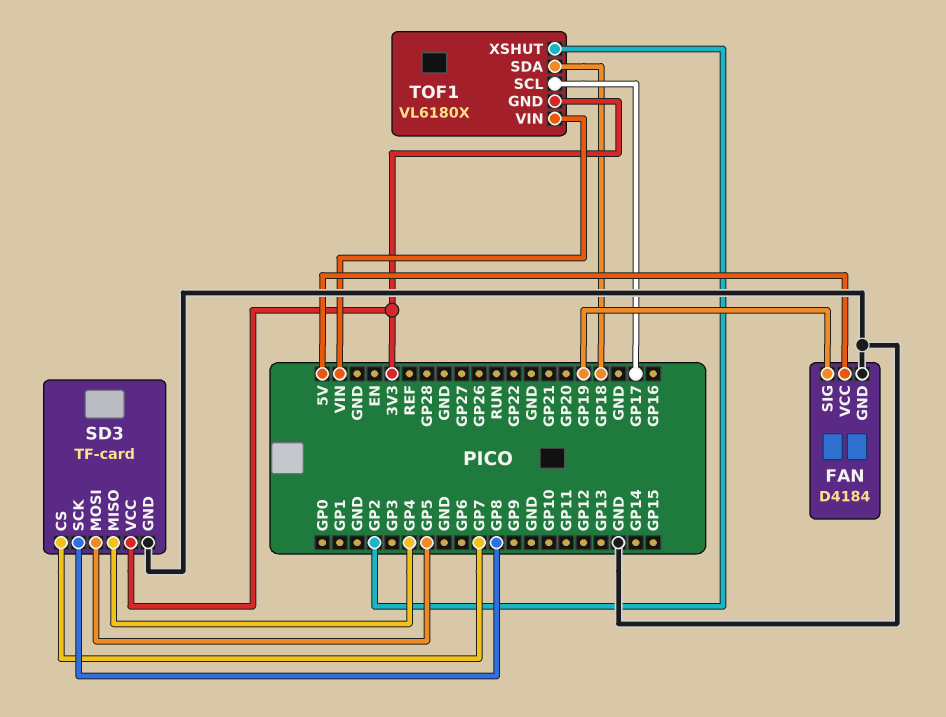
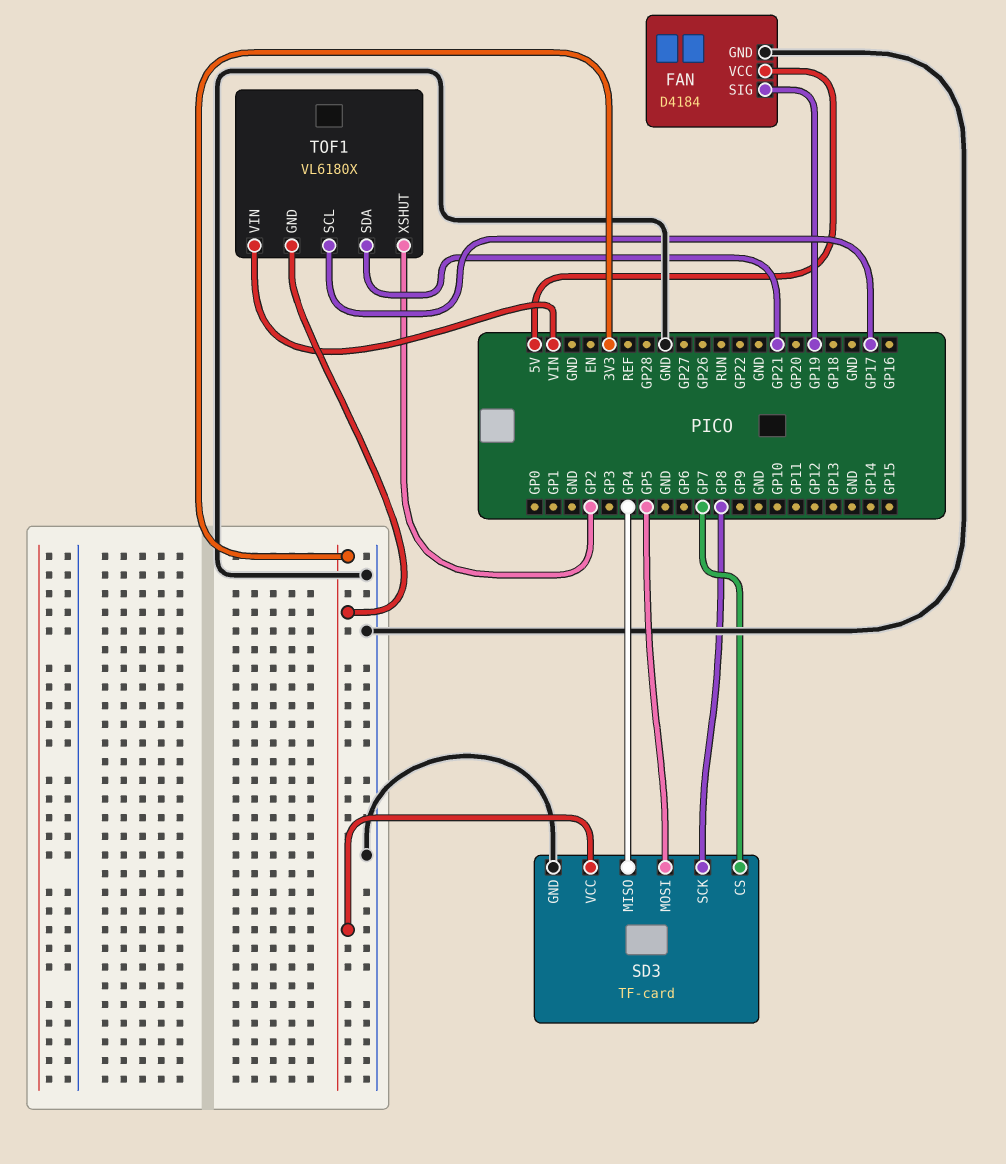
TOF1 pin SDA: GP18 -> GP21

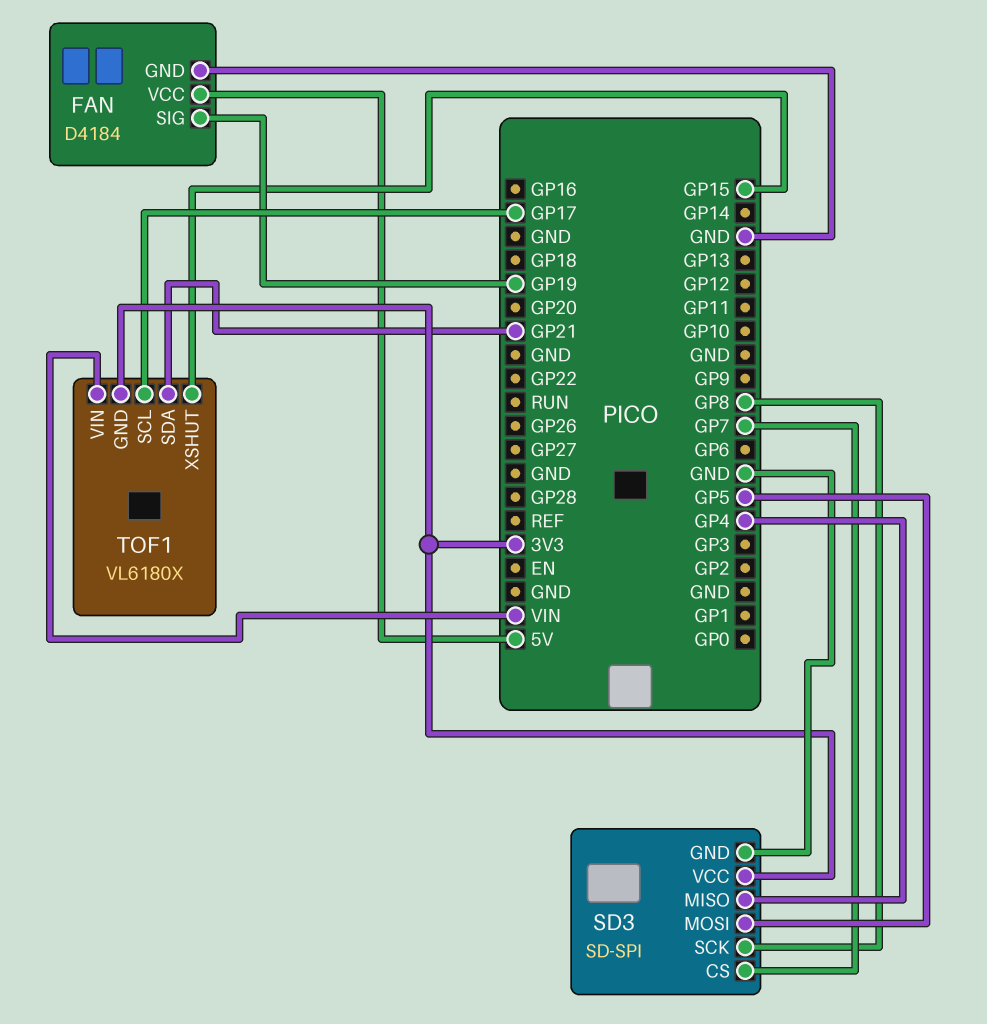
SD3: TF-card -> SD-SPI
TOF1 pin XSHUT: GP2 -> GP15

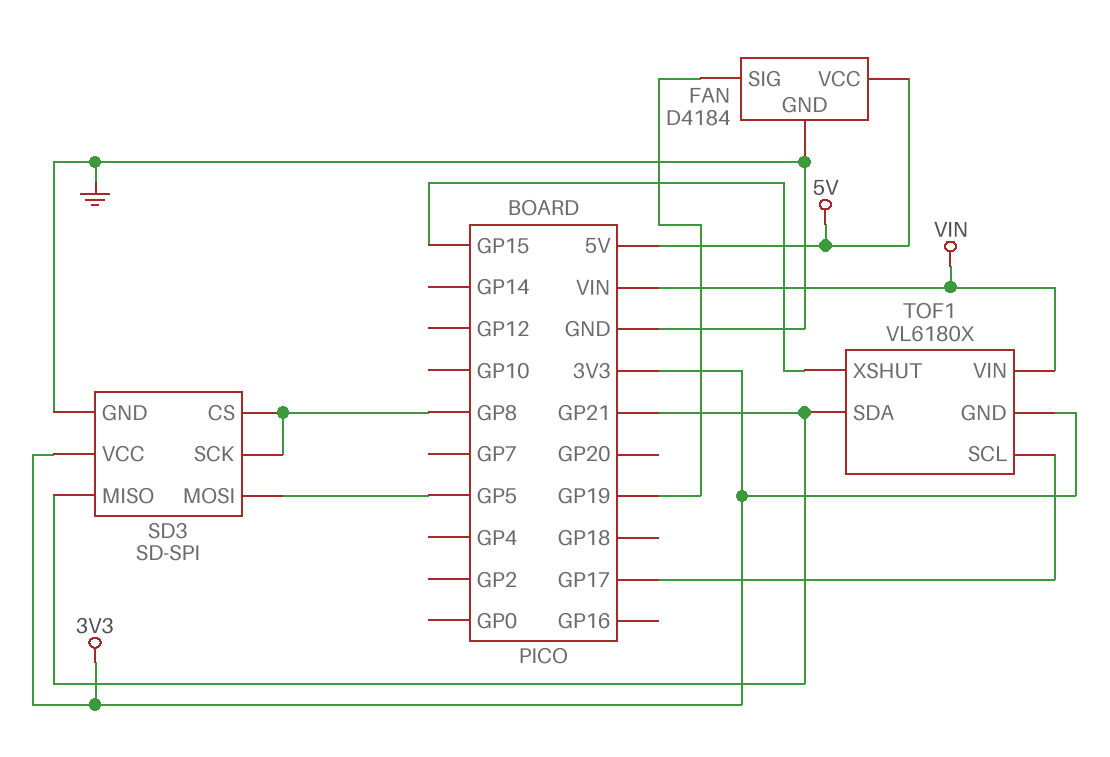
SD3 pin CS: GP7 -> GP8
SD3 pin MISO: GP4 -> GP21

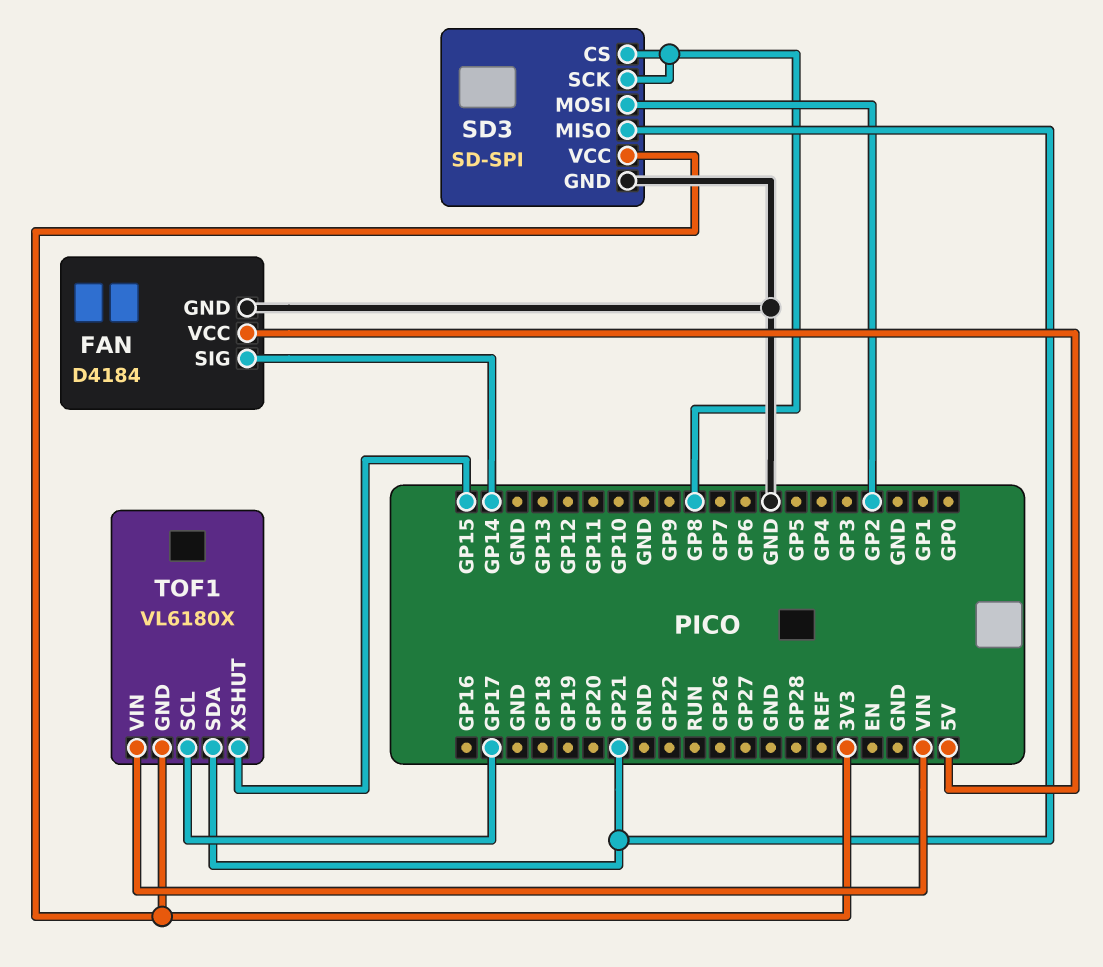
FAN pin SIG: GP19 -> GP14
SD3 pin MOSI: GP5 -> GP2

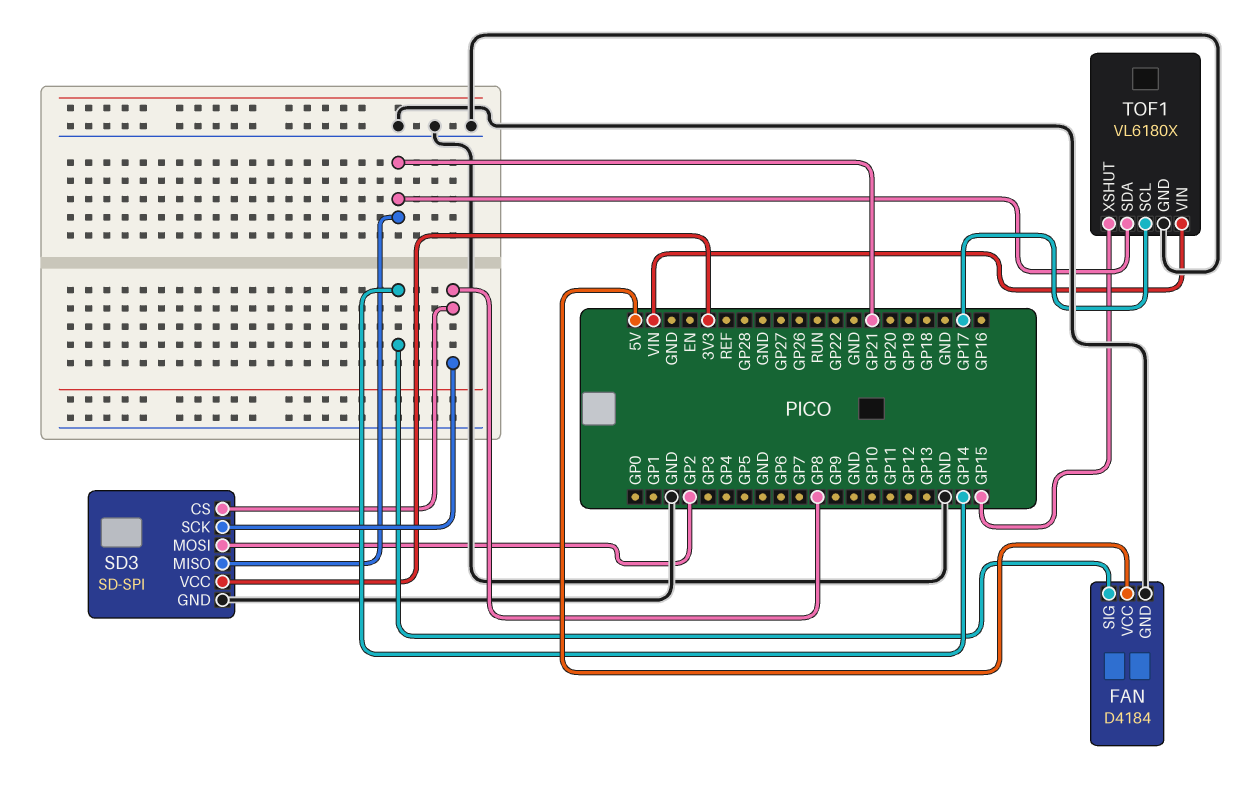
TOF1 pin GND: 3V3 -> GND

